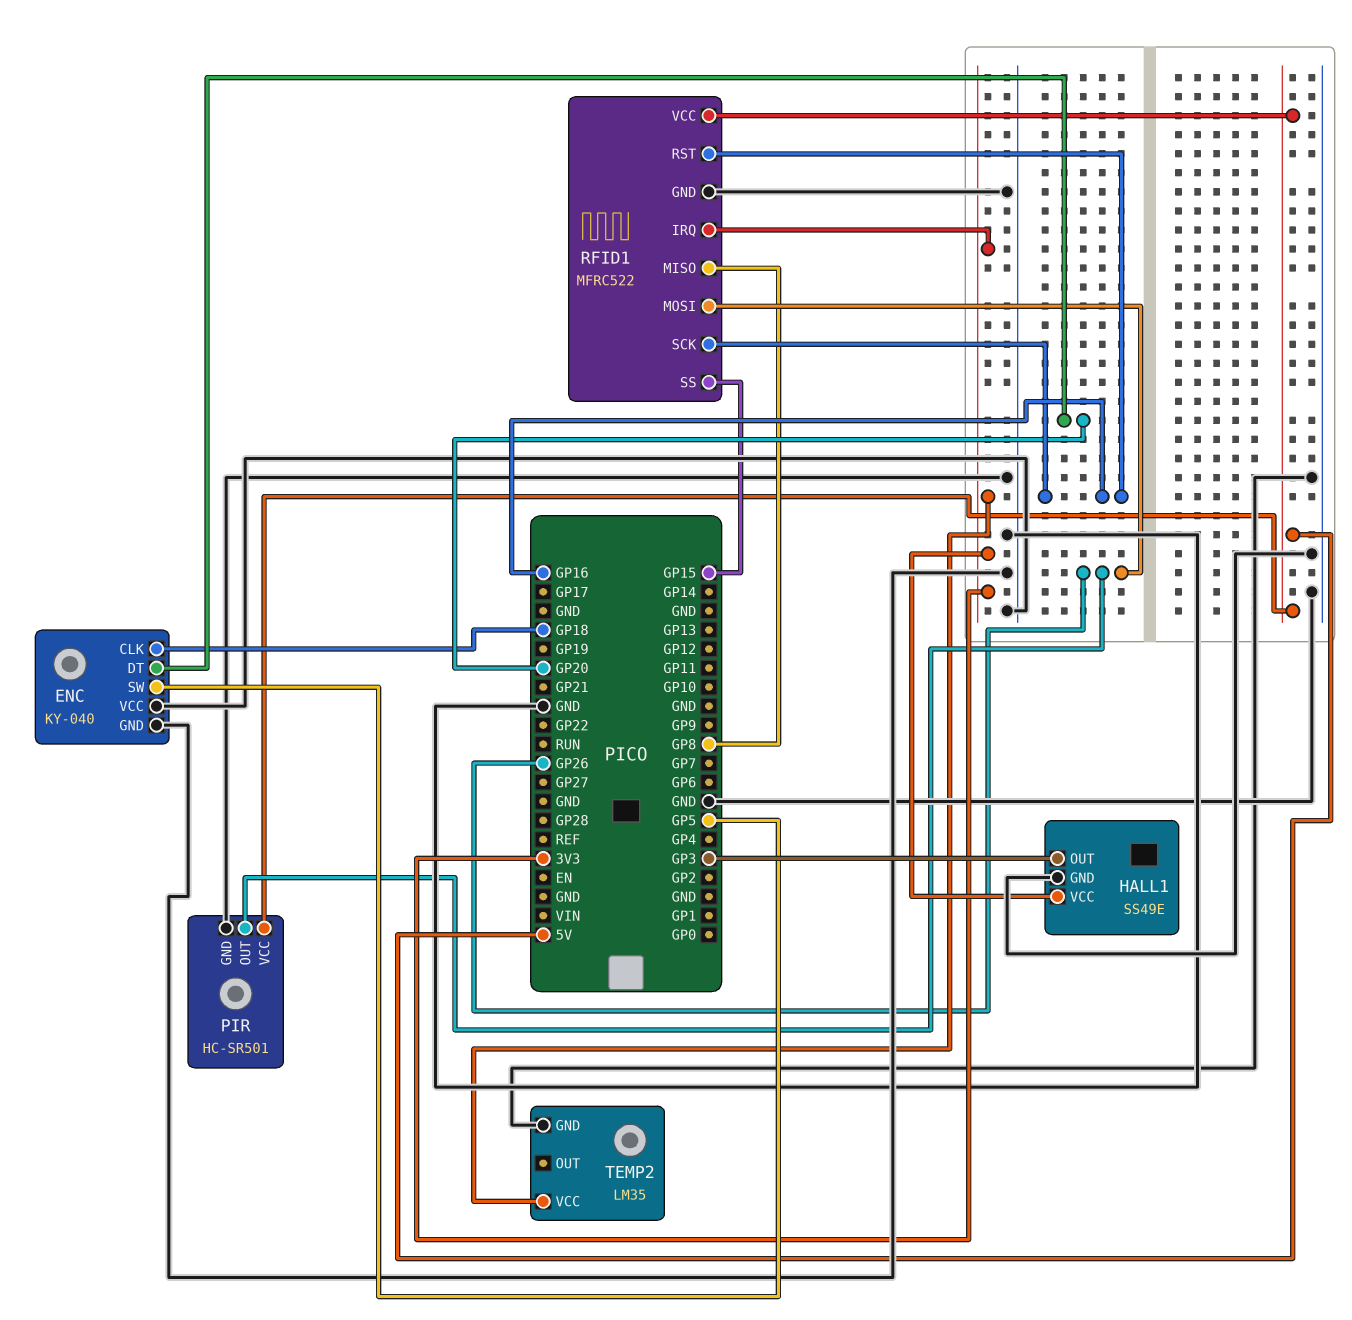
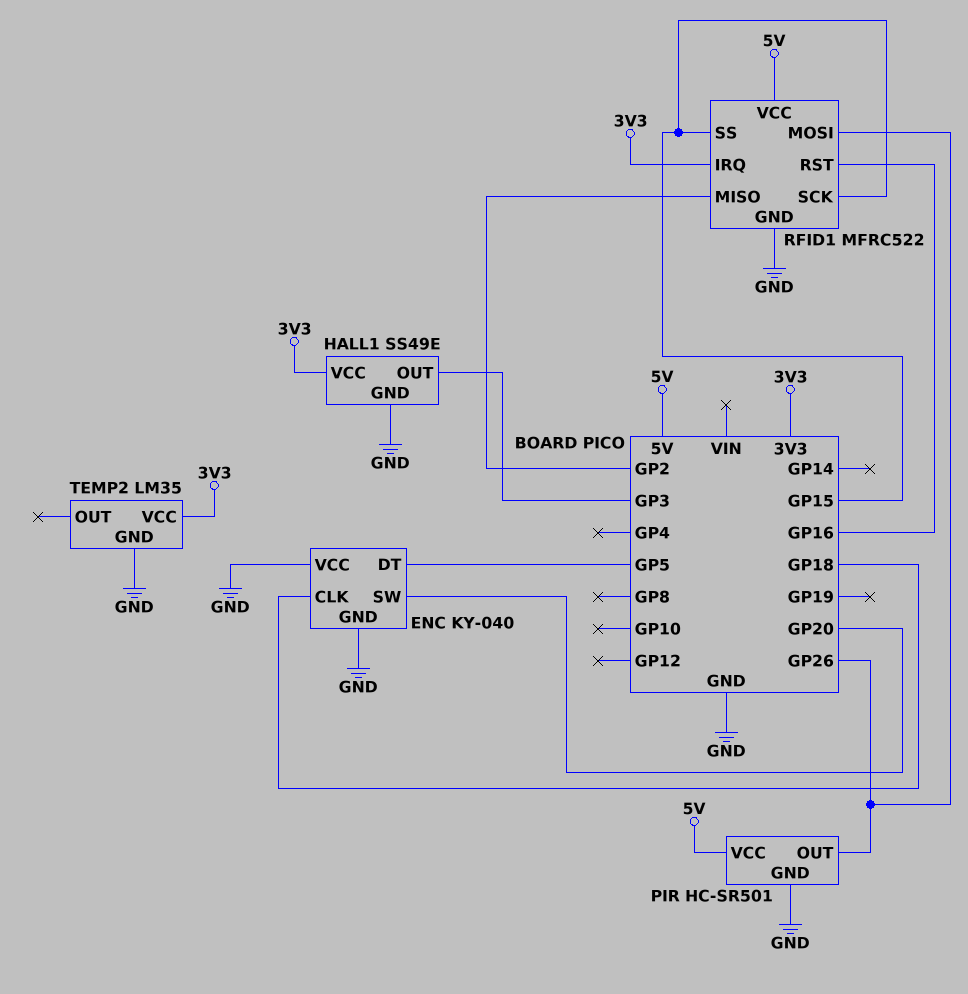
ENC pin DT: GP20 -> GP5
ENC pin SW: GP5 -> GP20
RFID1 pin MISO: GP8 -> GP2
RFID1 pin SCK: GP16 -> GP15

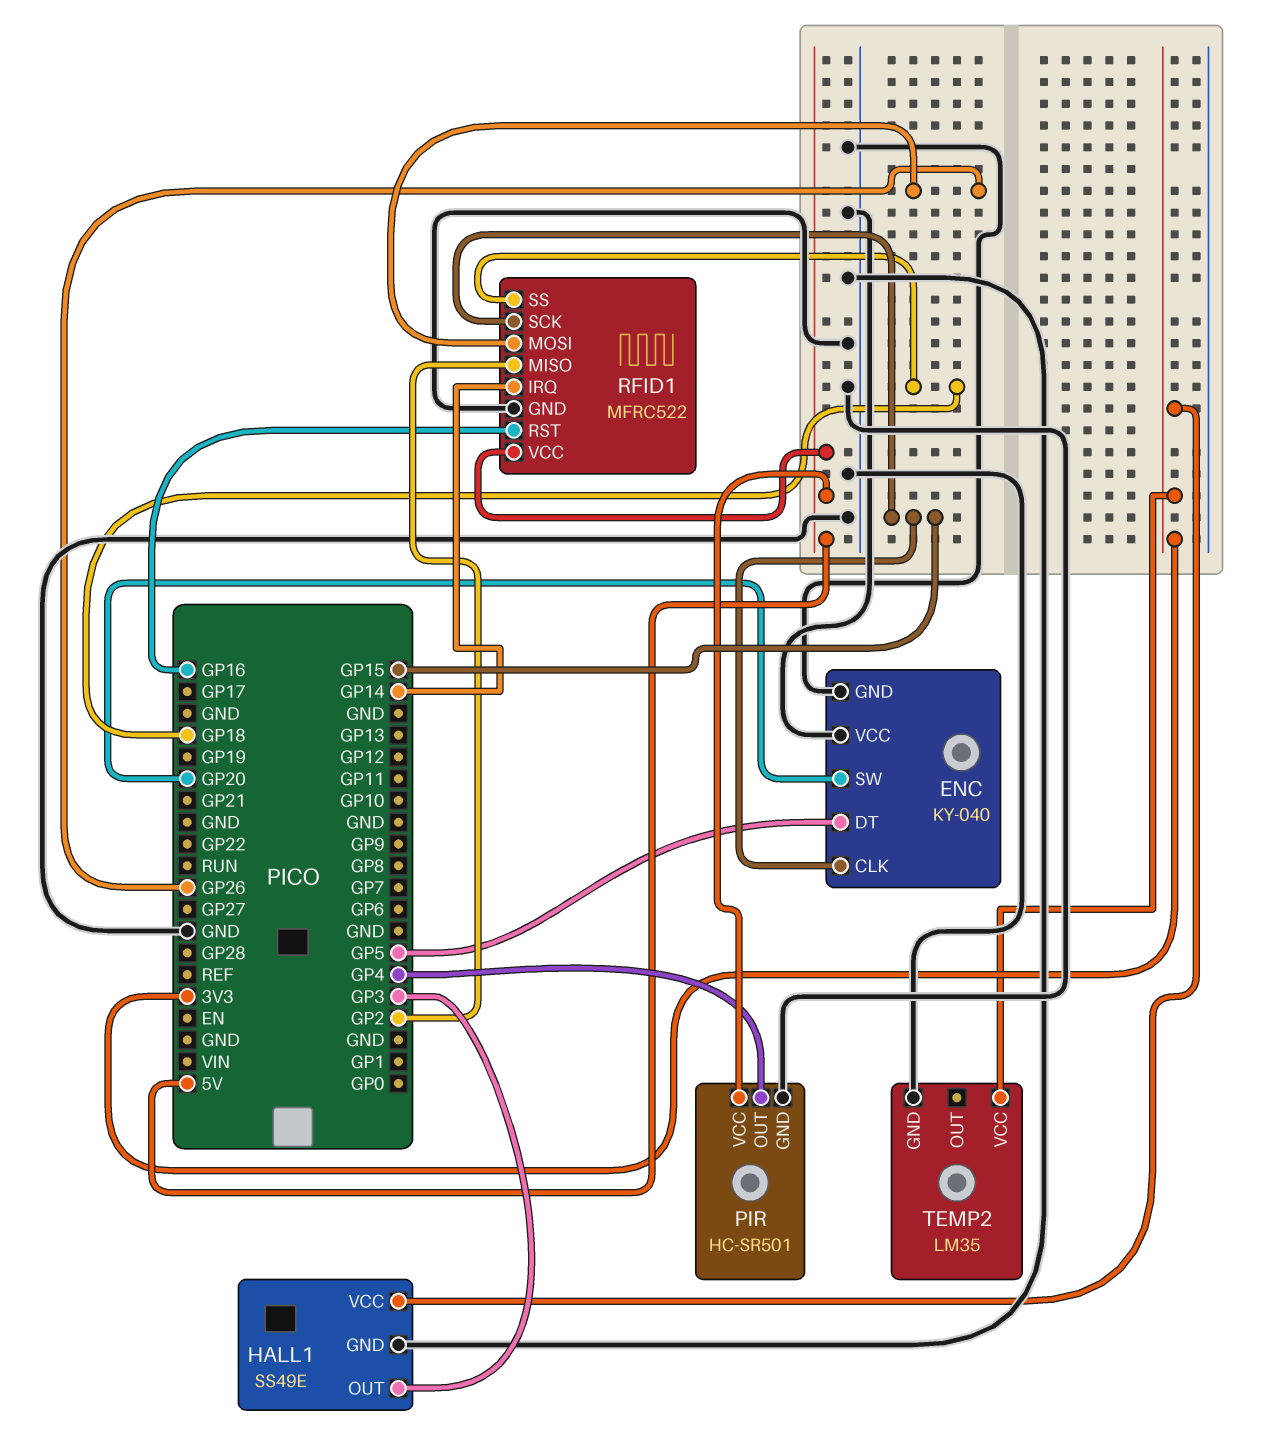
ENC pin CLK: GP18 -> GP15
PIR pin OUT: GP26 -> GP4
RFID1 pin IRQ: 3V3 -> GP14
RFID1 pin SS: GP15 -> GP18

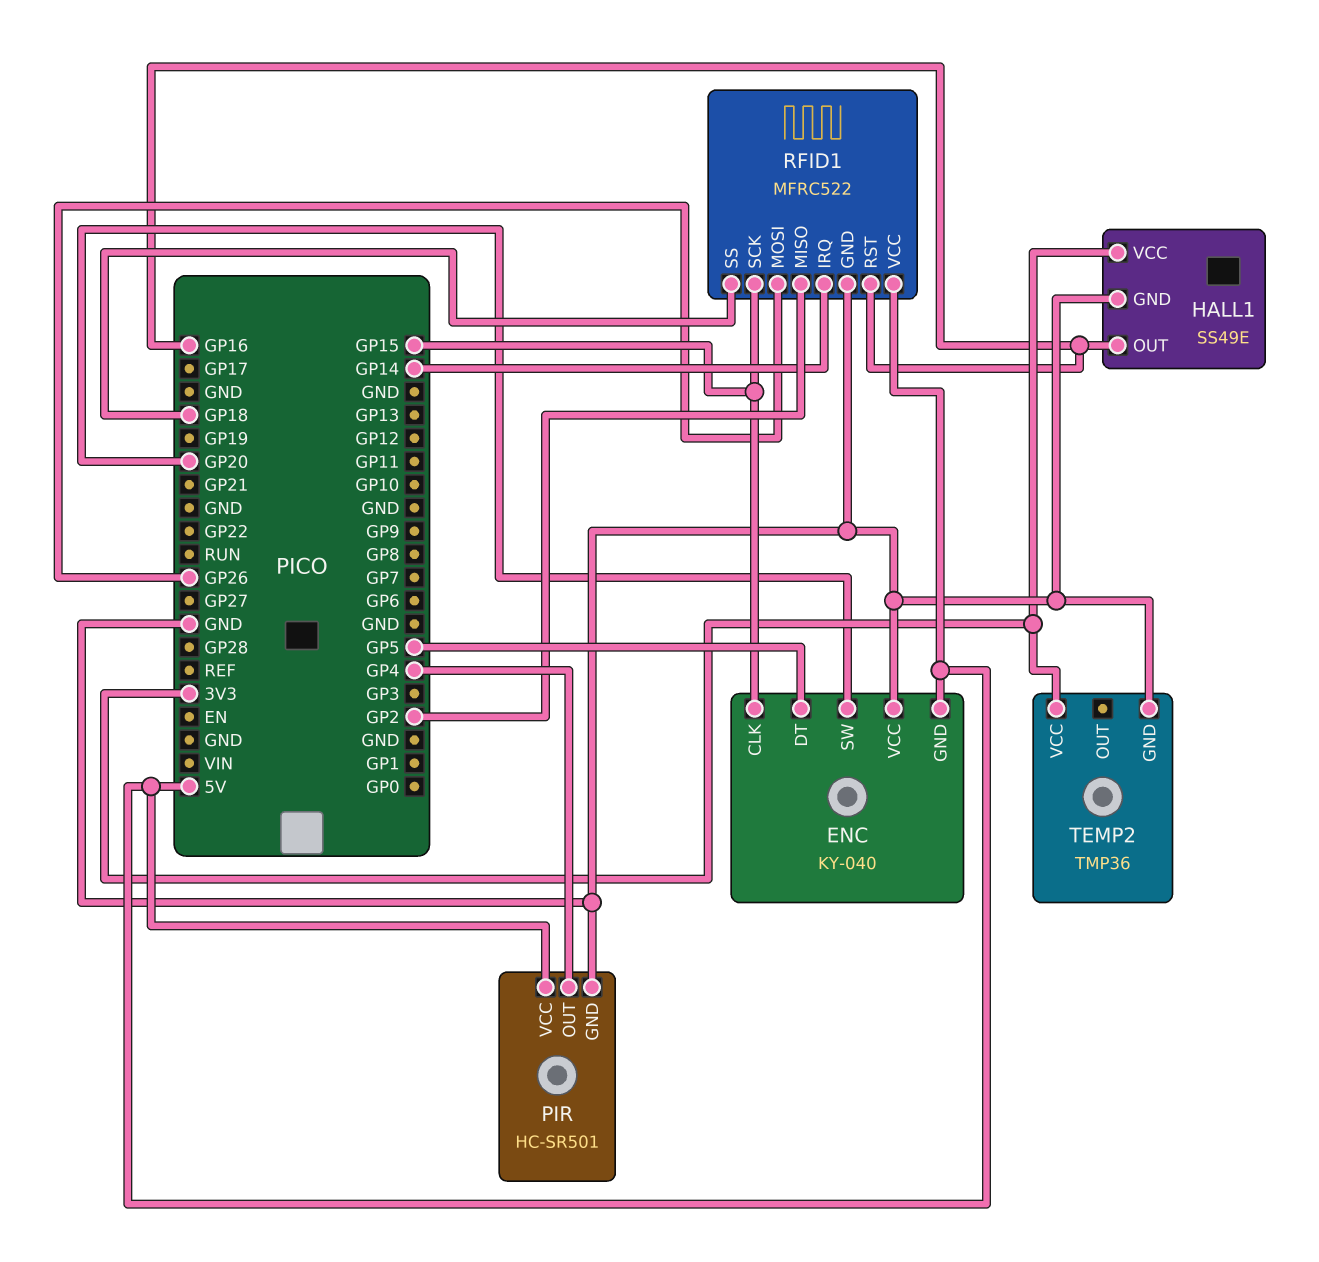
ENC pin GND: GND -> 5V
HALL1 pin OUT: GP3 -> GP16
TEMP2: LM35 -> TMP36

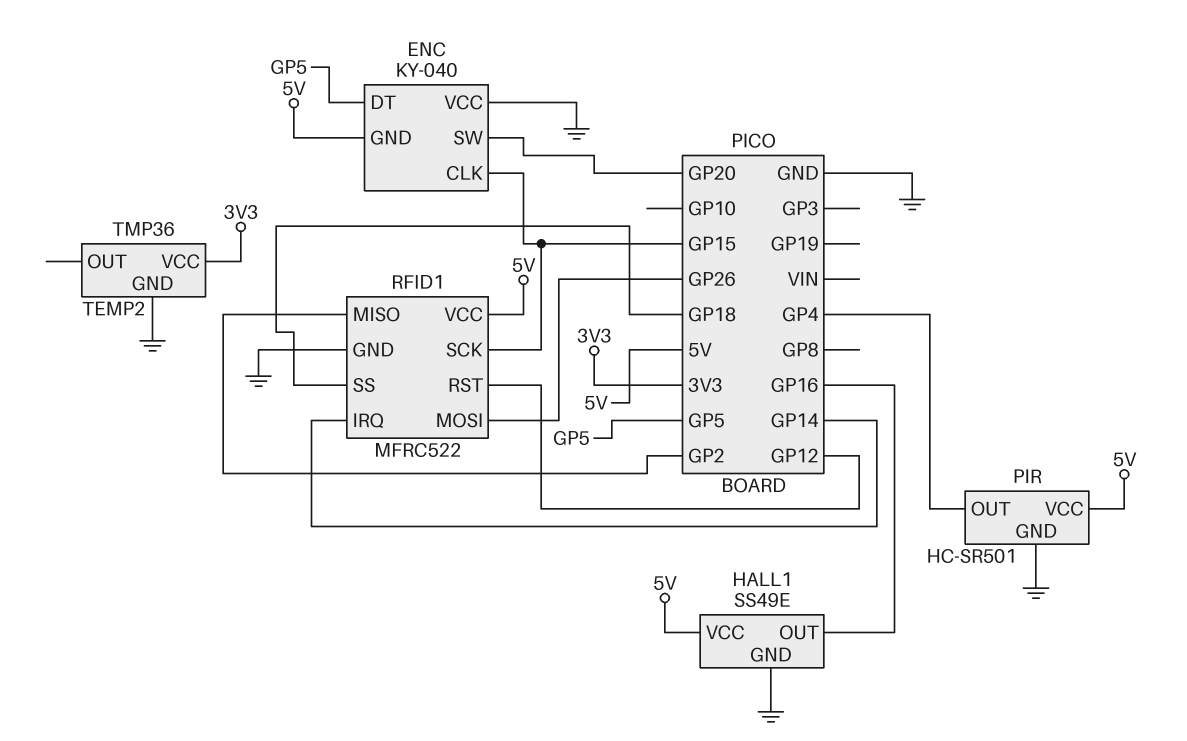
HALL1 pin VCC: 3V3 -> 5V
RFID1 pin RST: GP16 -> GP12

